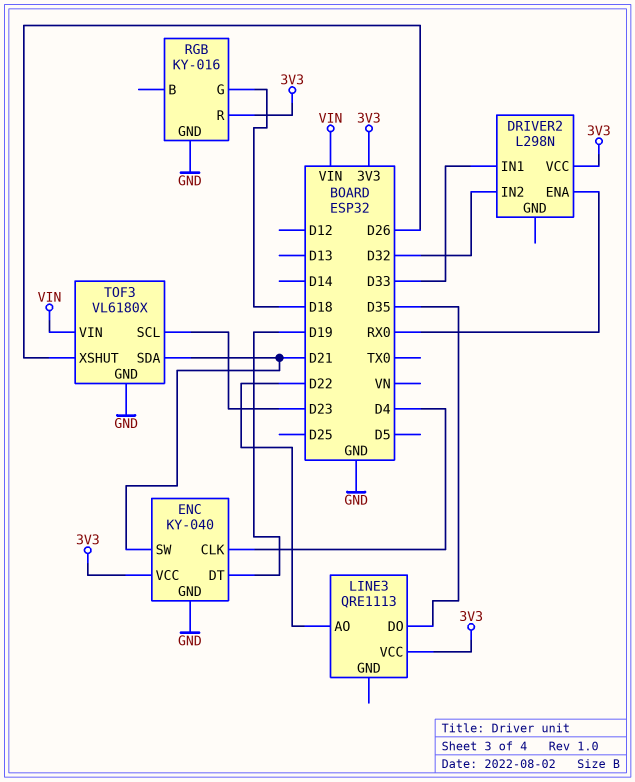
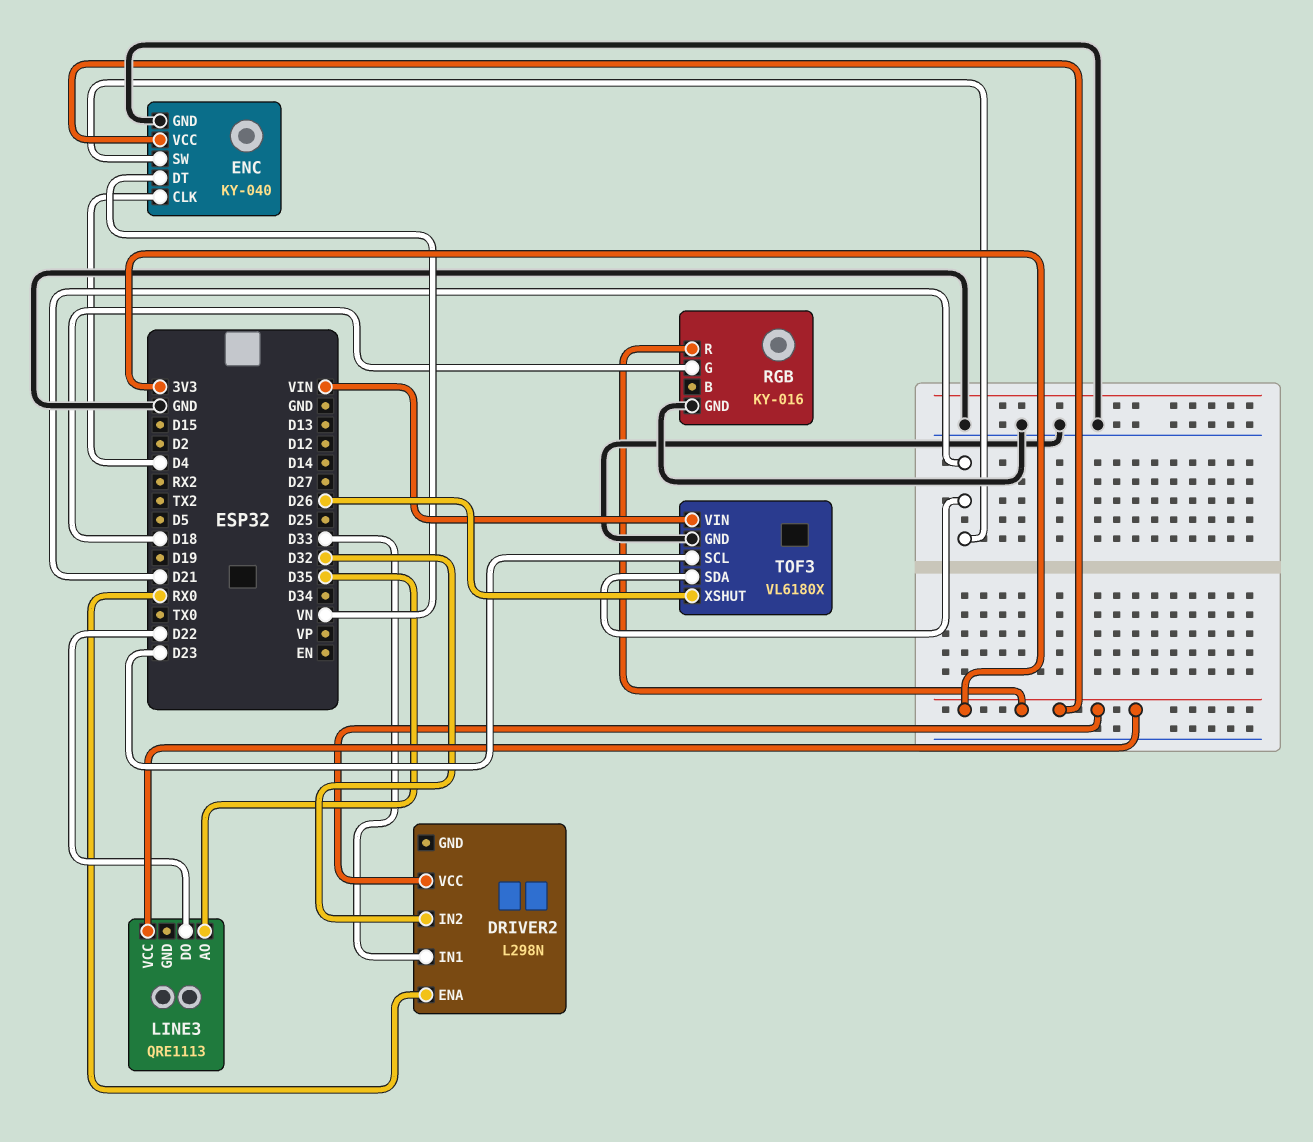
ENC pin DT: D19 -> VN
LINE3 pin AO: D22 -> D35
LINE3 pin DO: D35 -> D22

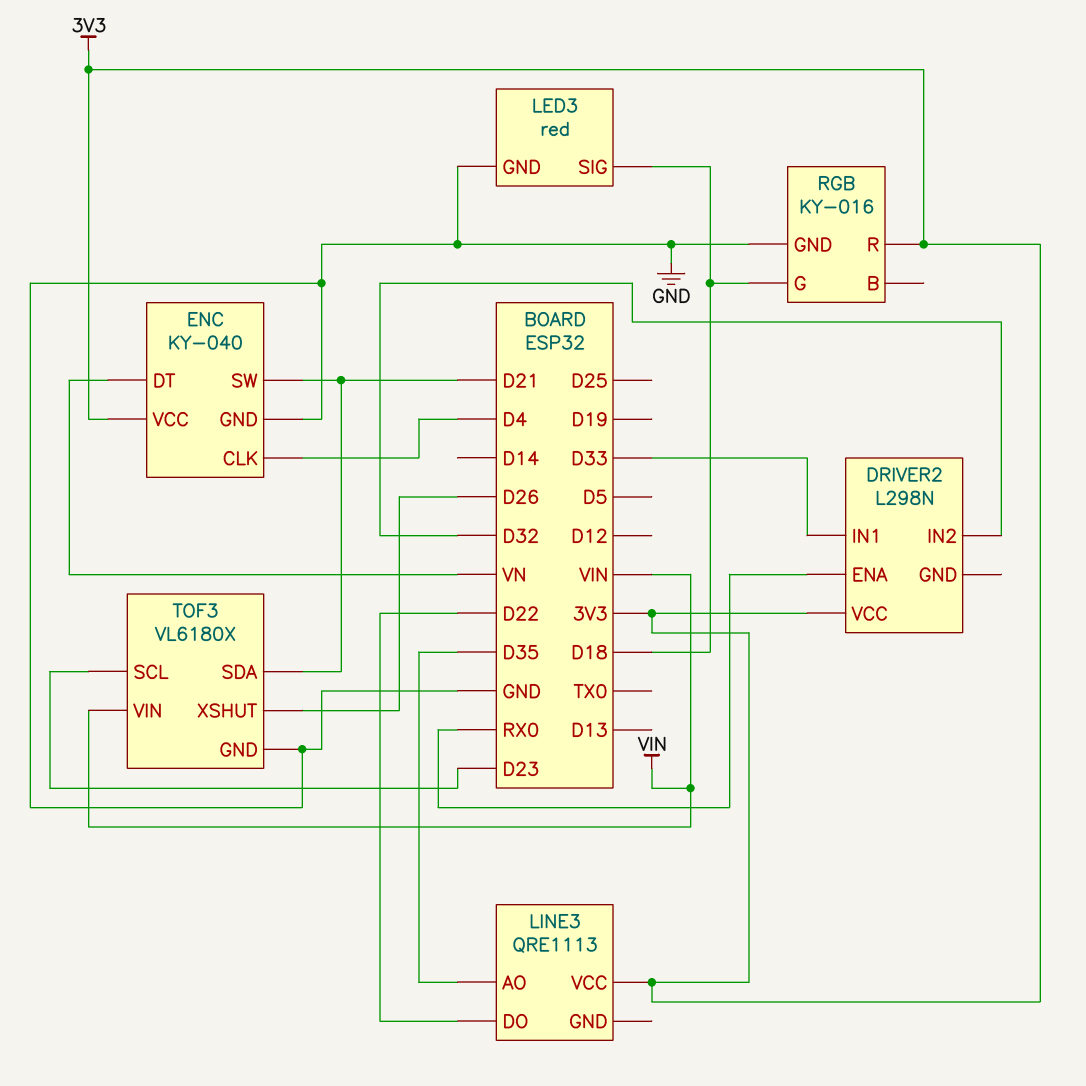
LED3: none -> red
LED3 pin GND: none -> GND
LED3 pin SIG: none -> D18

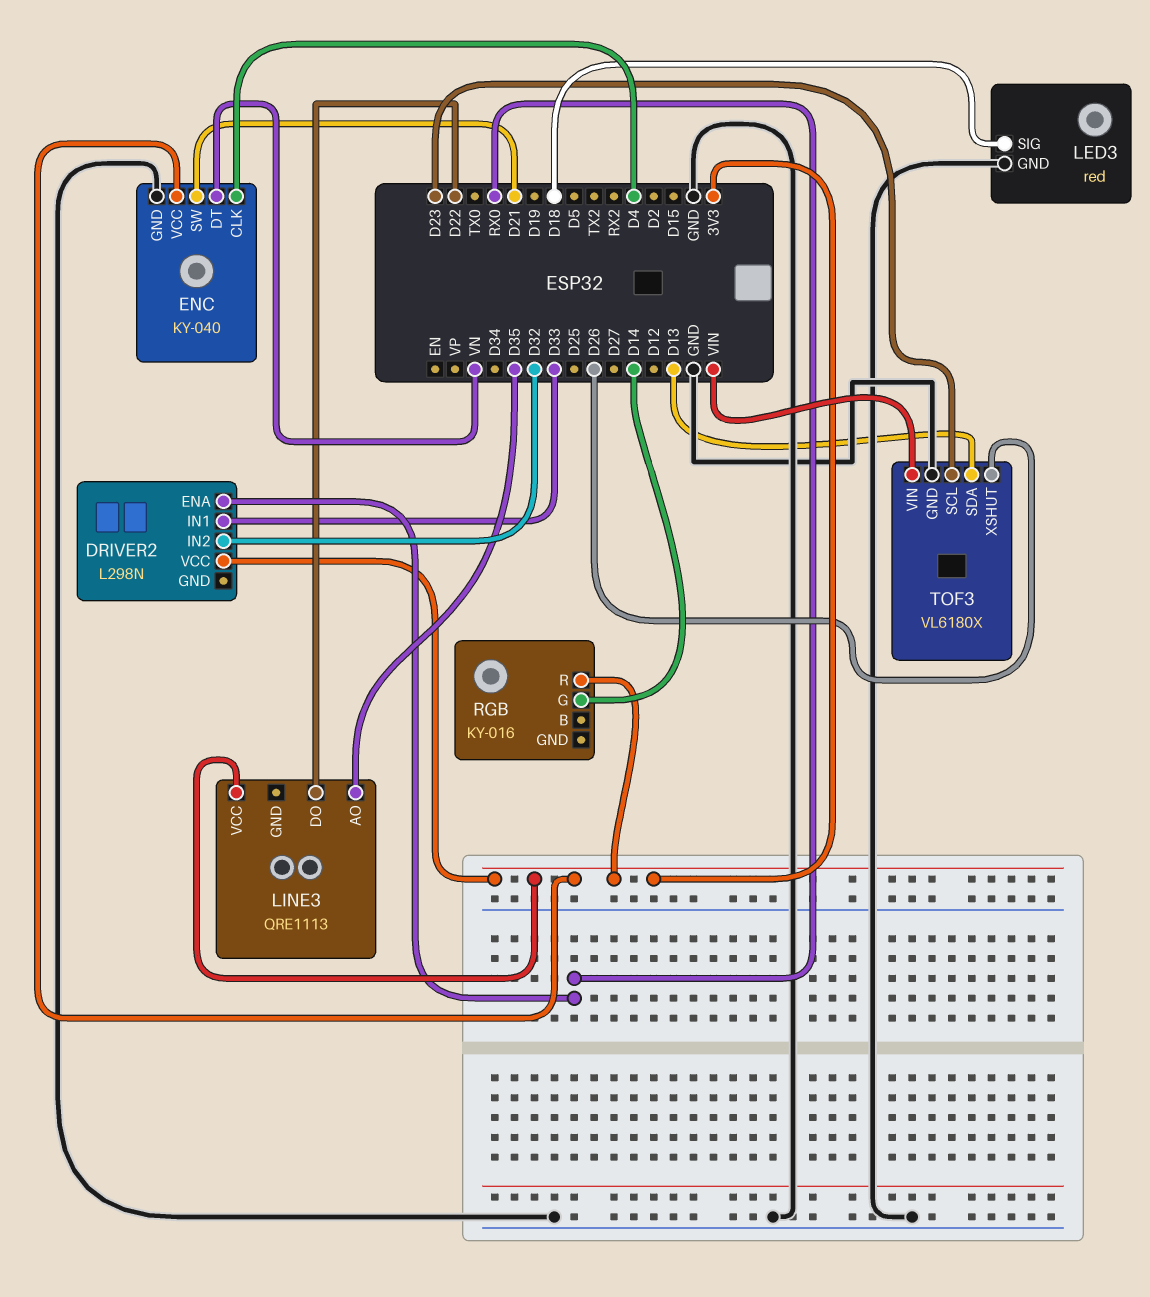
RGB pin G: D18 -> D14
RGB pin GND: GND -> none
TOF3 pin SDA: D21 -> D13

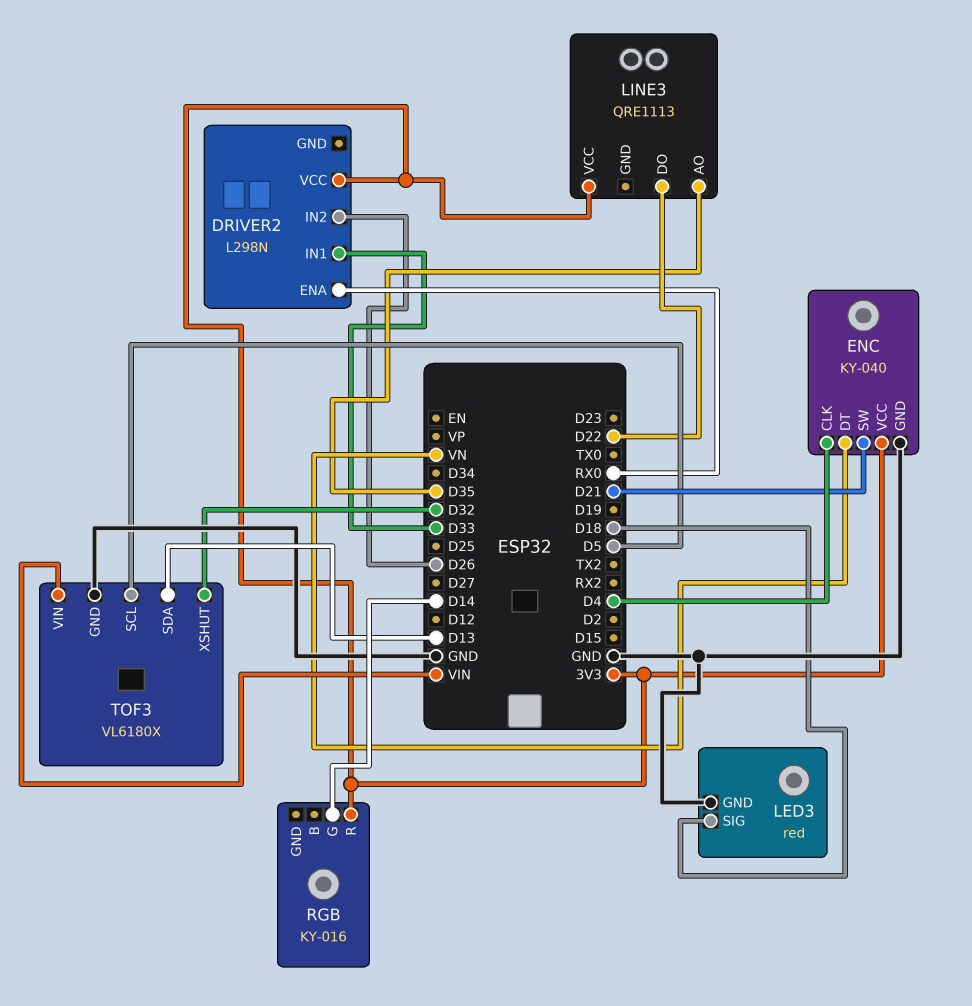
DRIVER2 pin IN2: D32 -> D26
TOF3 pin SCL: D23 -> D5
TOF3 pin XSHUT: D26 -> D32

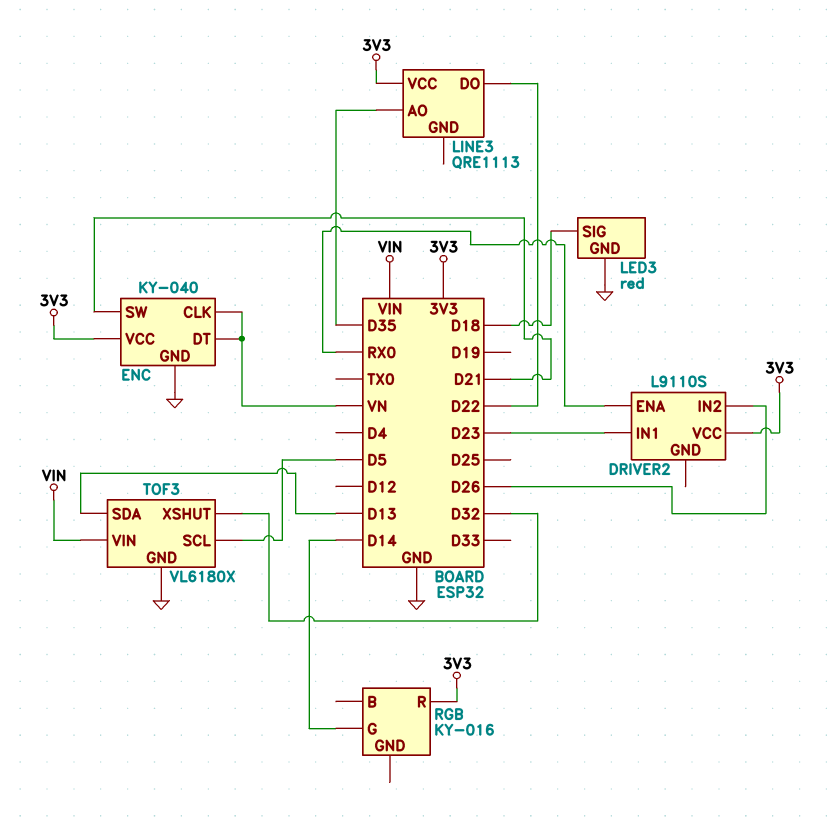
DRIVER2: L298N -> L9110S
DRIVER2 pin IN1: D33 -> D23
ENC pin CLK: D4 -> VN

